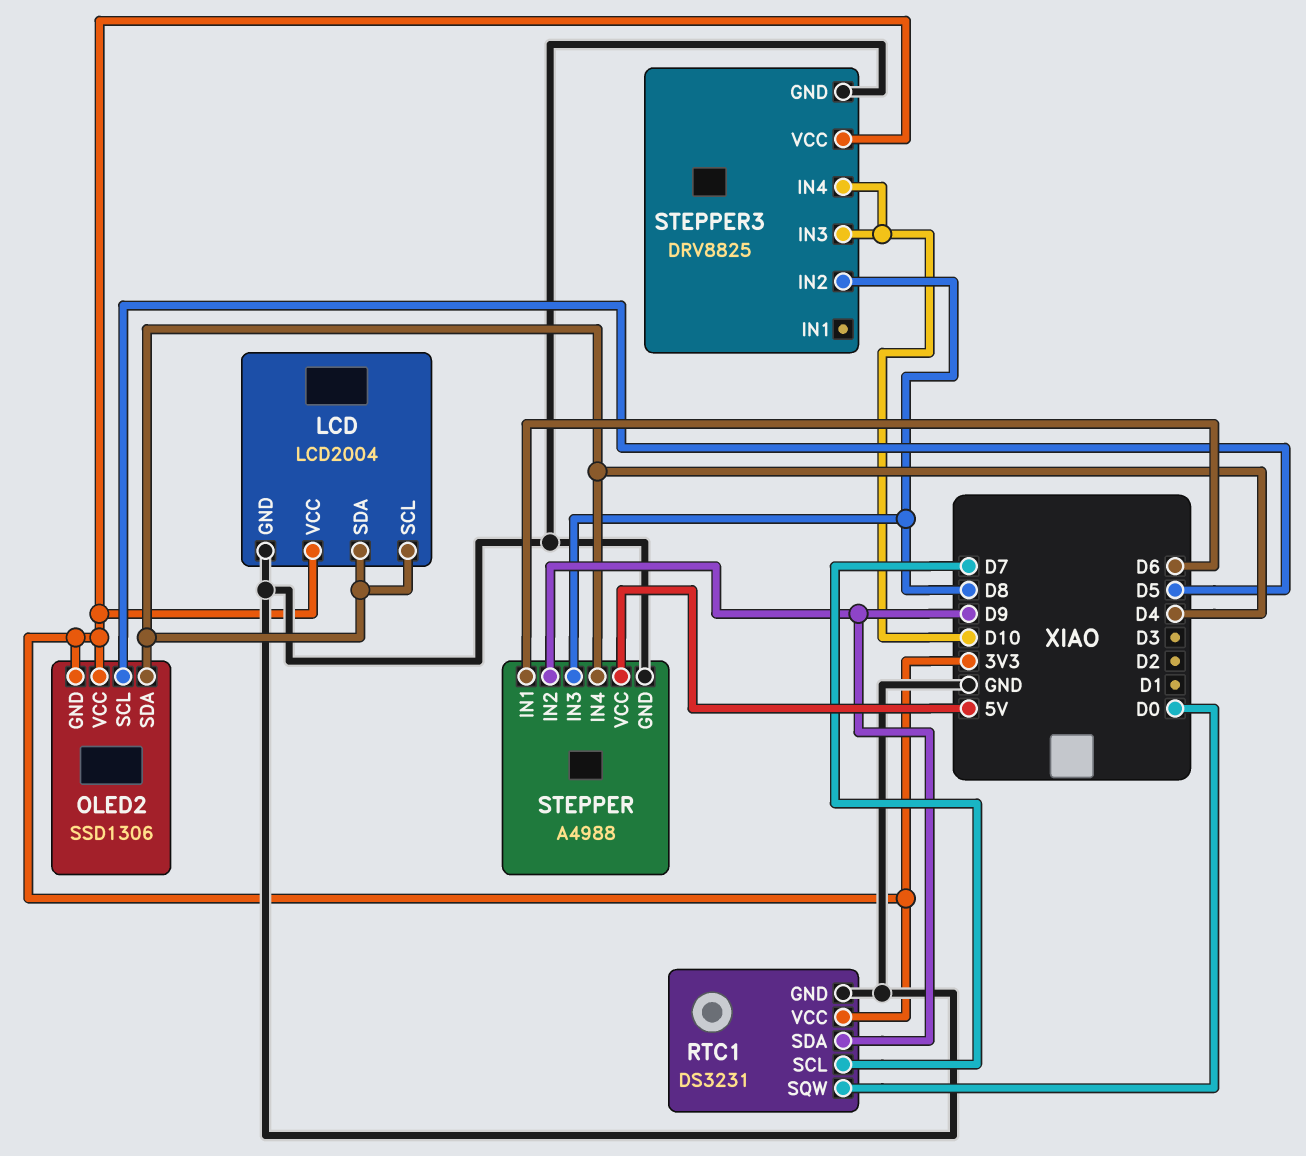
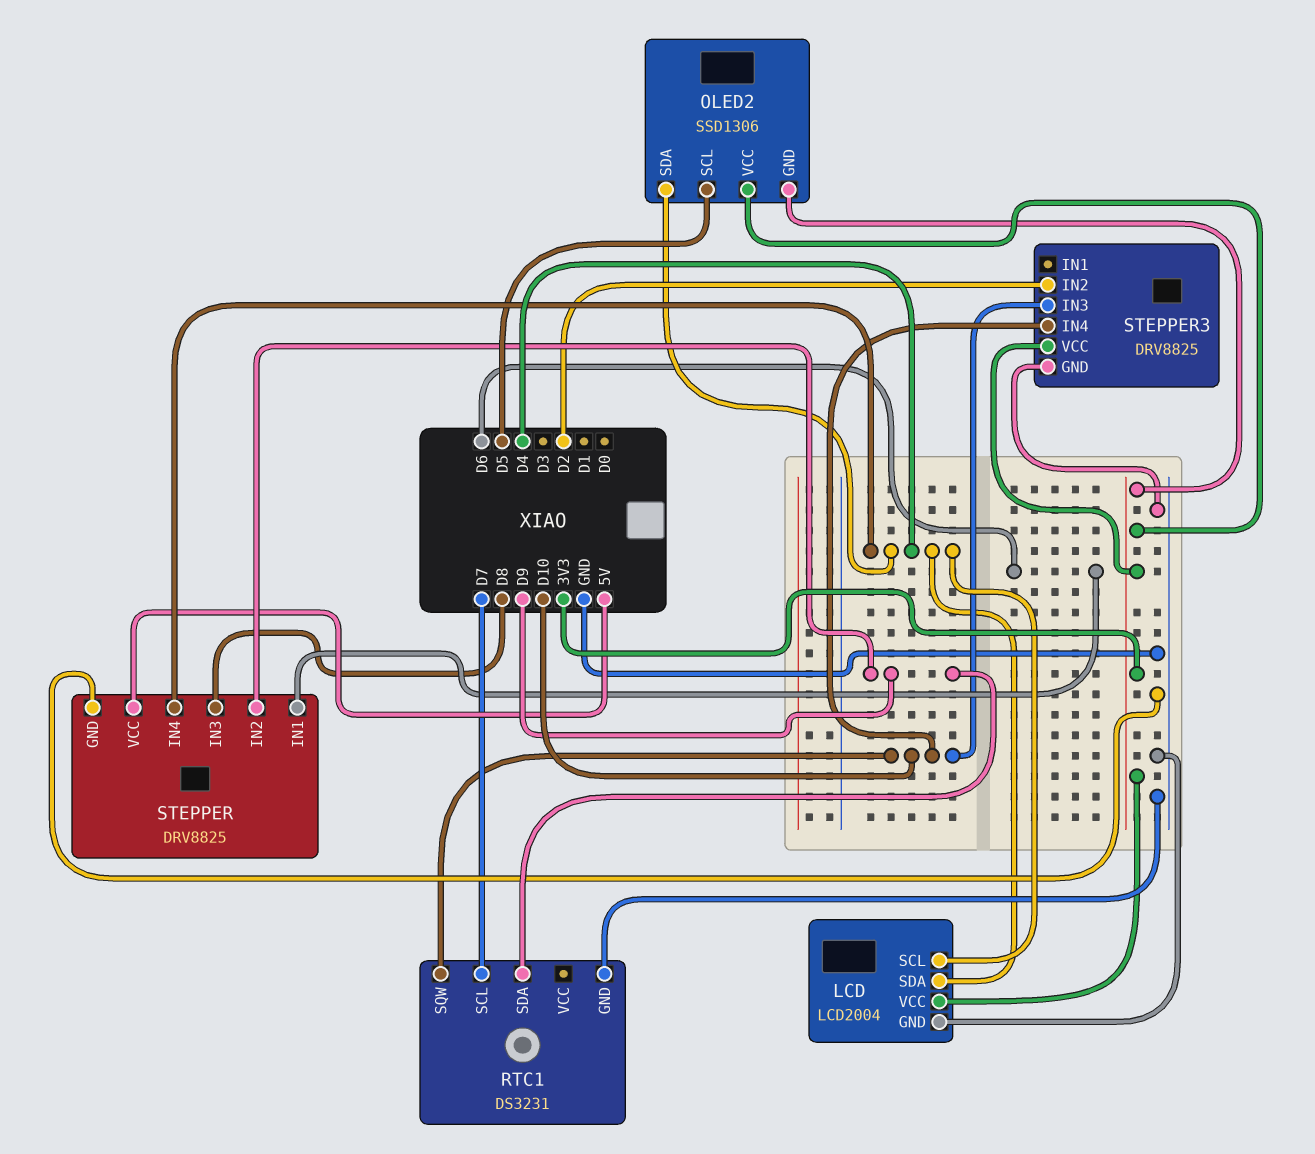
RTC1 pin SQW: D0 -> D10
RTC1 pin VCC: 3V3 -> none
STEPPER: A4988 -> DRV8825
STEPPER3 pin IN2: D8 -> D2

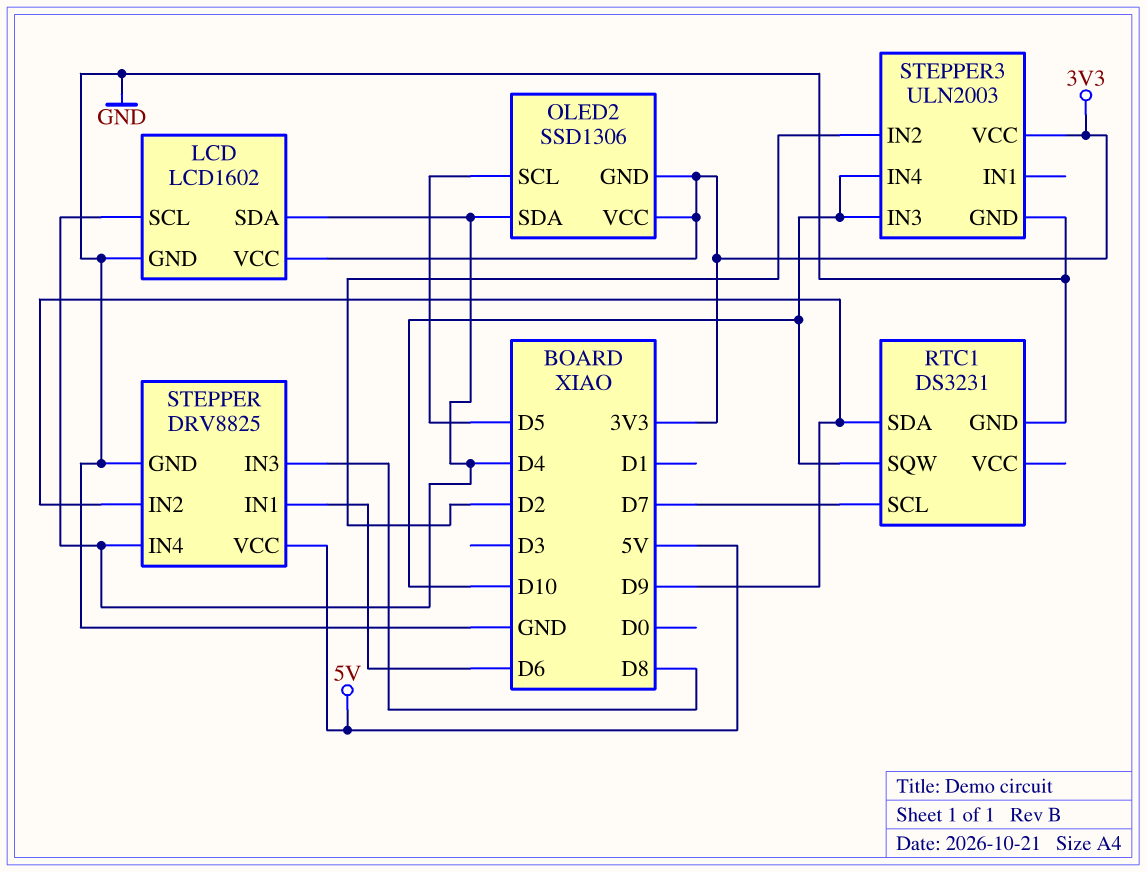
LCD: LCD2004 -> LCD1602
STEPPER3: DRV8825 -> ULN2003

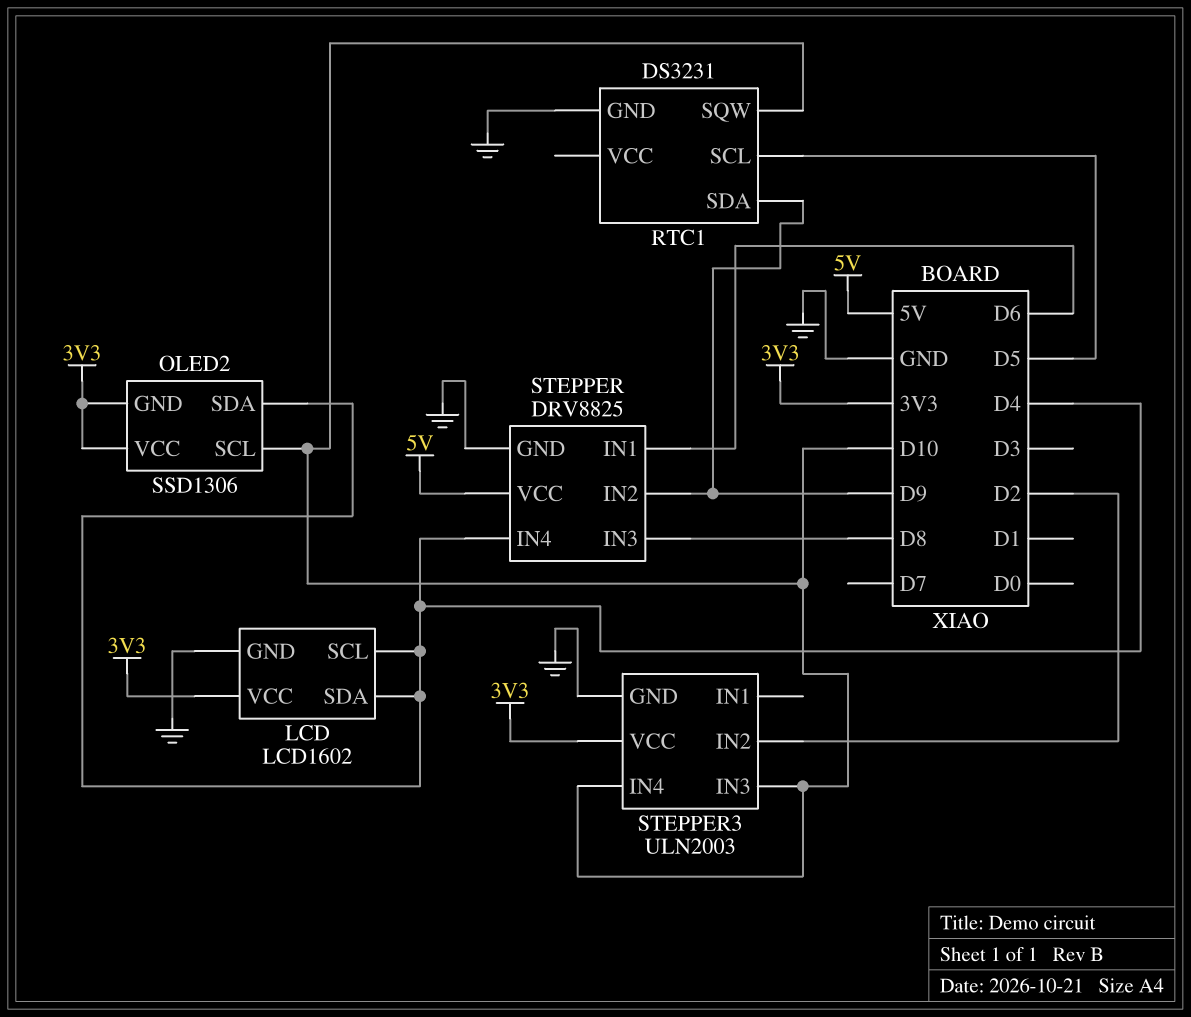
OLED2 pin SCL: D5 -> D10
RTC1 pin SCL: D7 -> D5

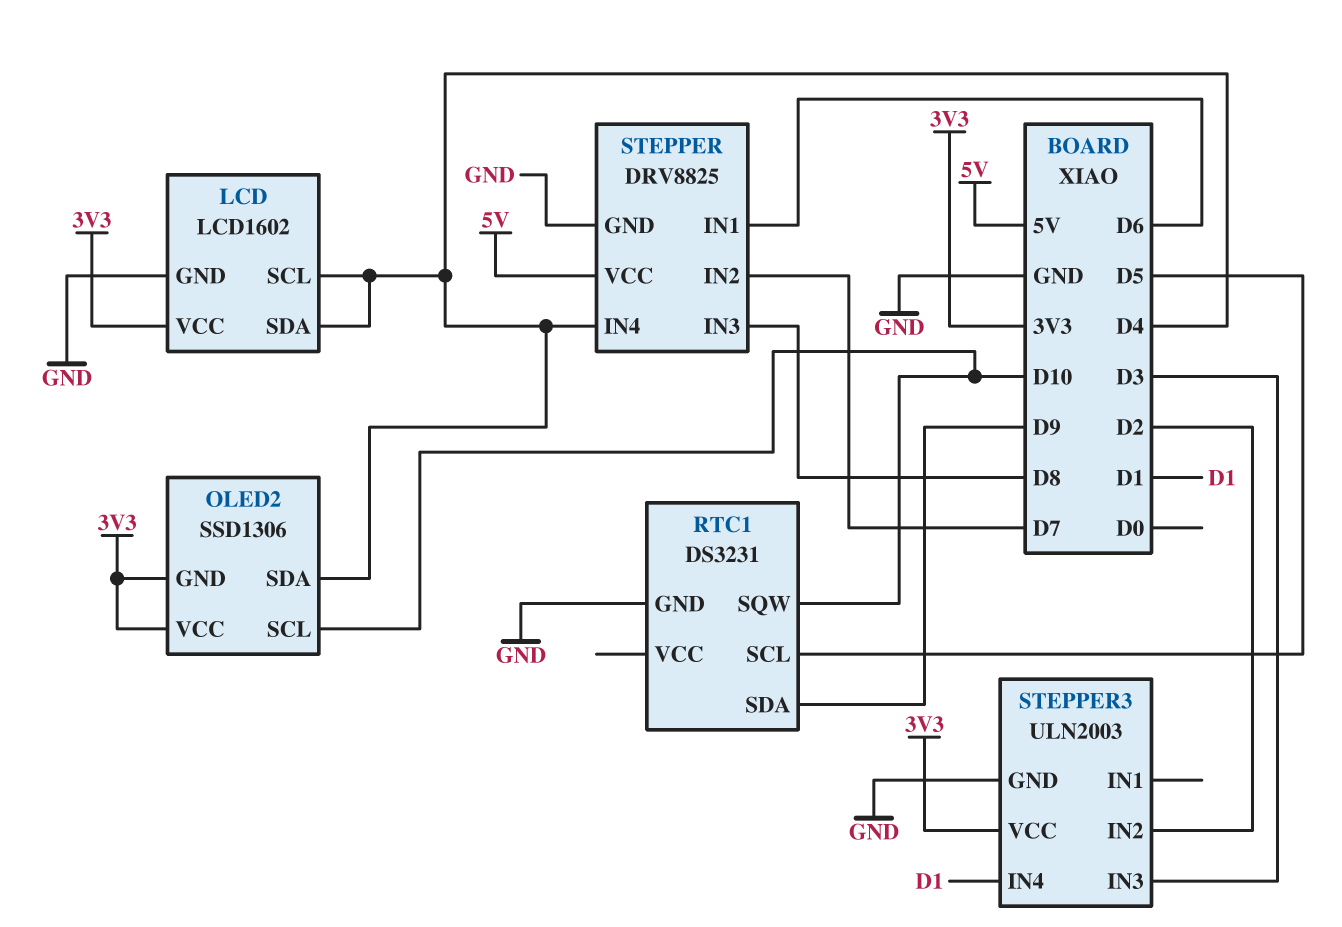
STEPPER pin IN2: D9 -> D7
STEPPER3 pin IN3: D10 -> D3
STEPPER3 pin IN4: D10 -> D1

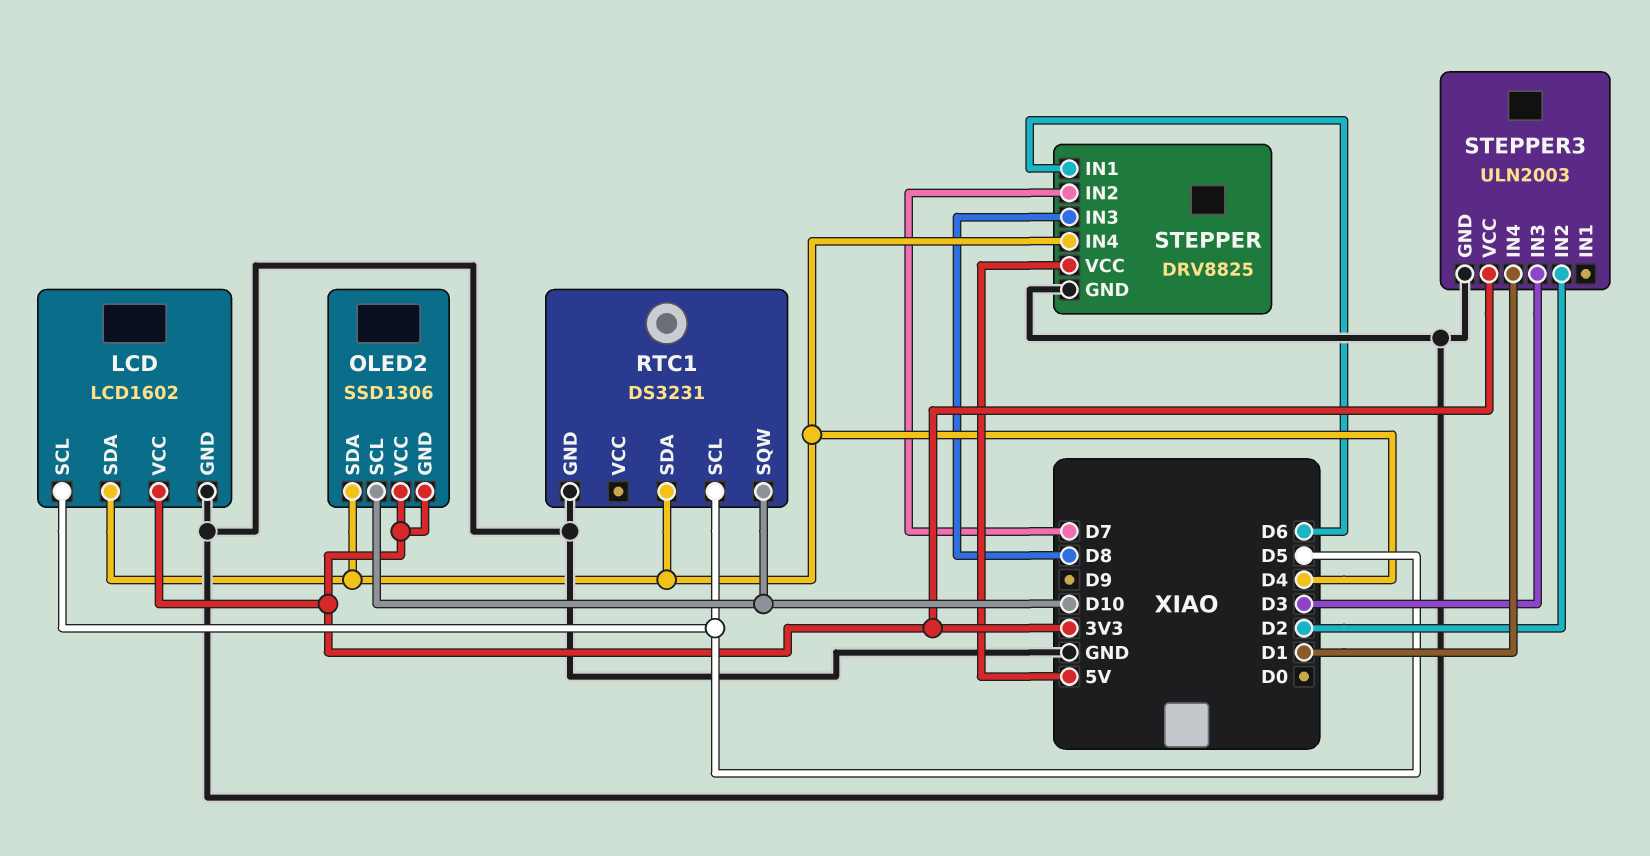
LCD pin SCL: D4 -> D5
RTC1 pin SDA: D9 -> D4

